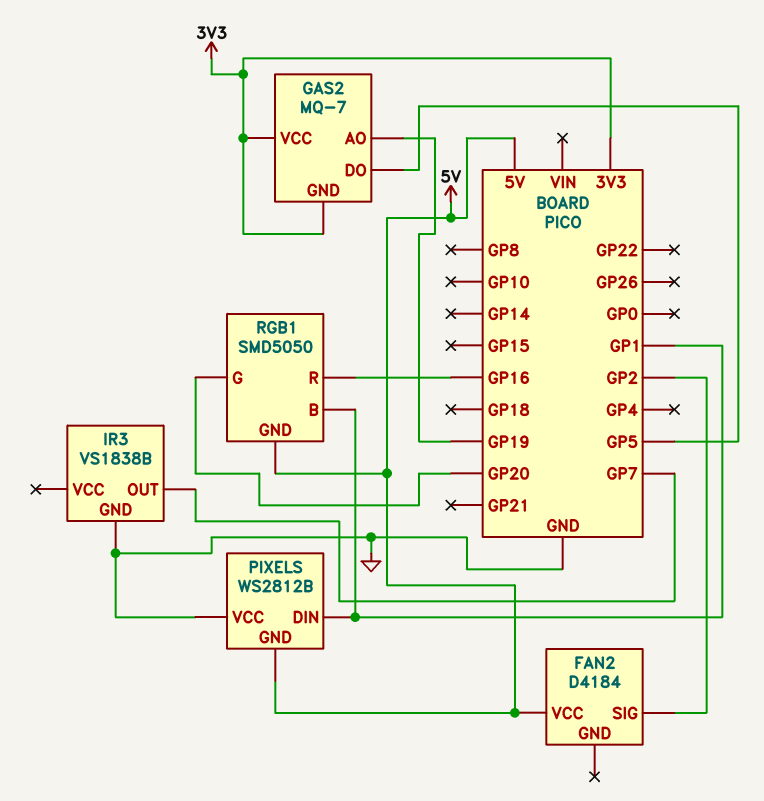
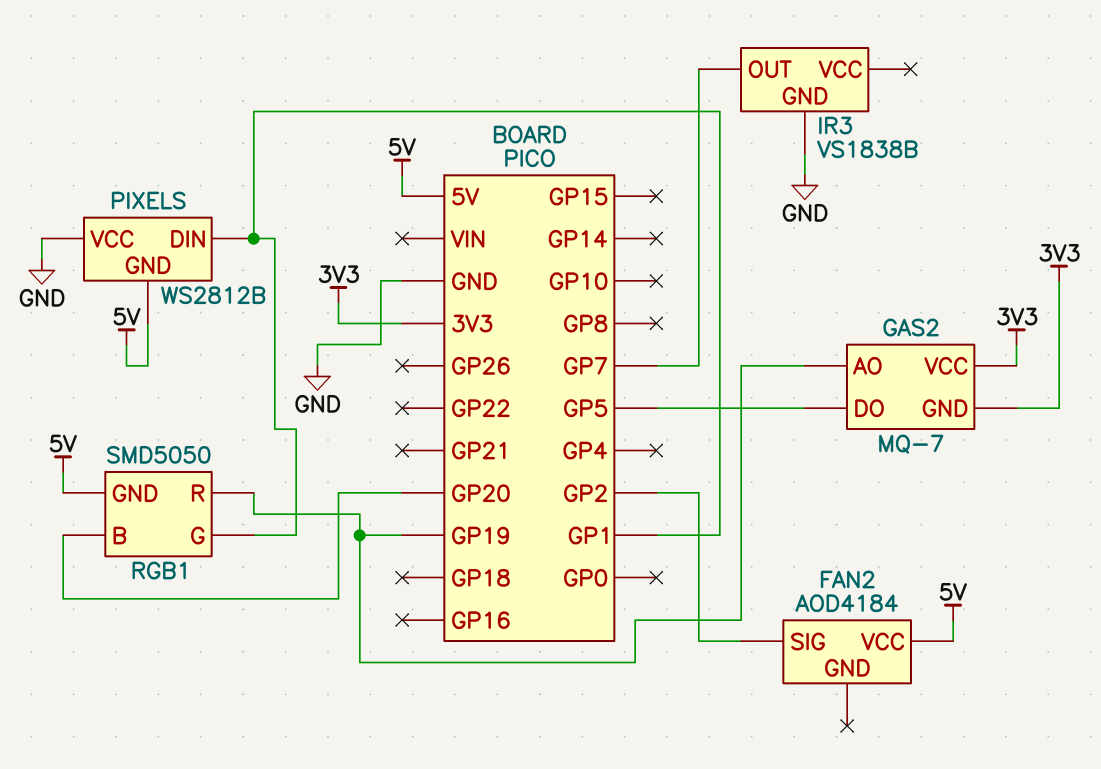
FAN2: D4184 -> AOD4184
RGB1 pin B: GP1 -> GP20
RGB1 pin G: GP20 -> GP1
RGB1 pin R: GP16 -> GP19

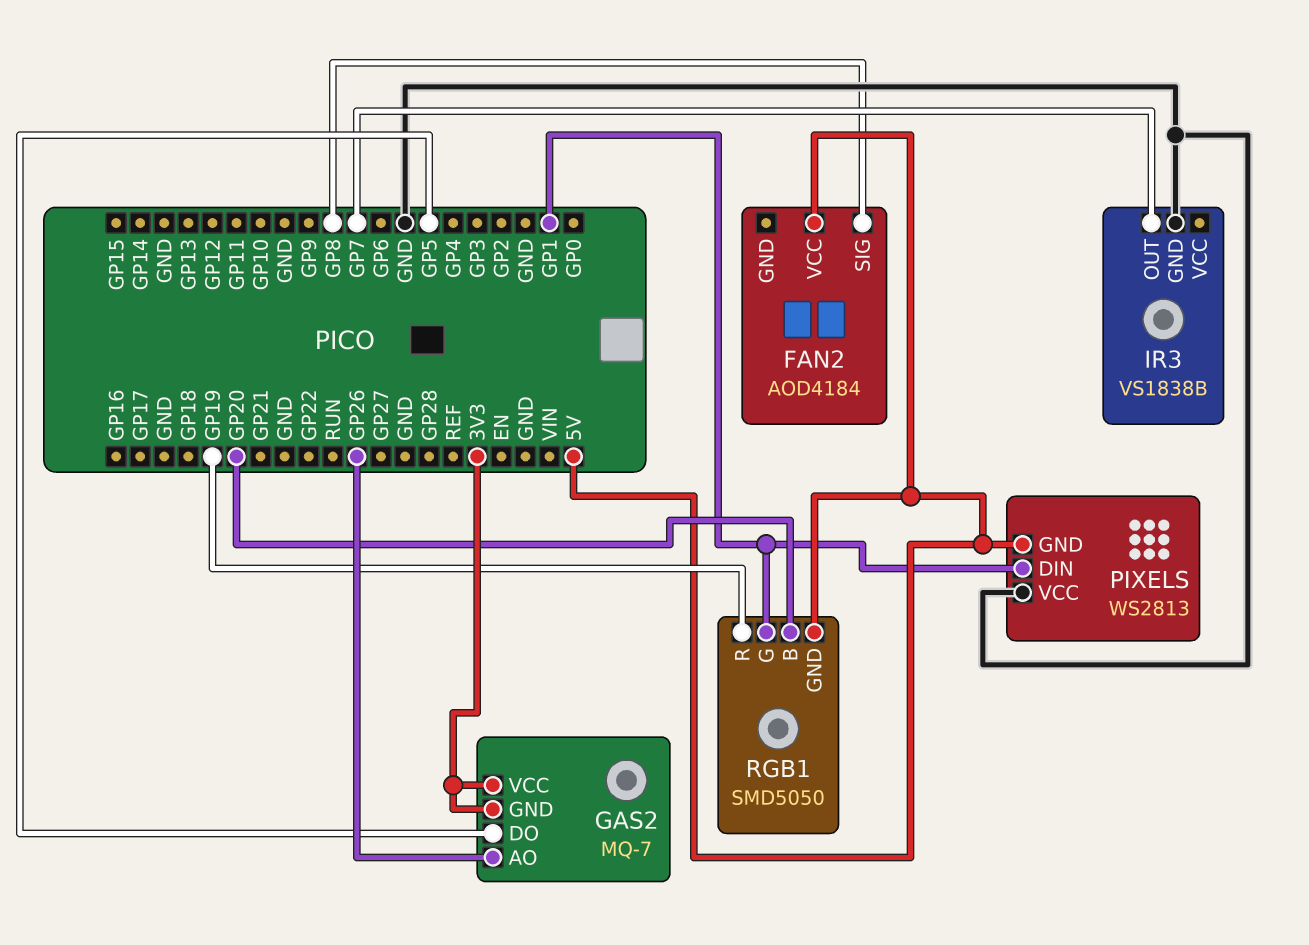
FAN2 pin SIG: GP2 -> GP8
GAS2 pin AO: GP19 -> GP26
PIXELS: WS2812B -> WS2813

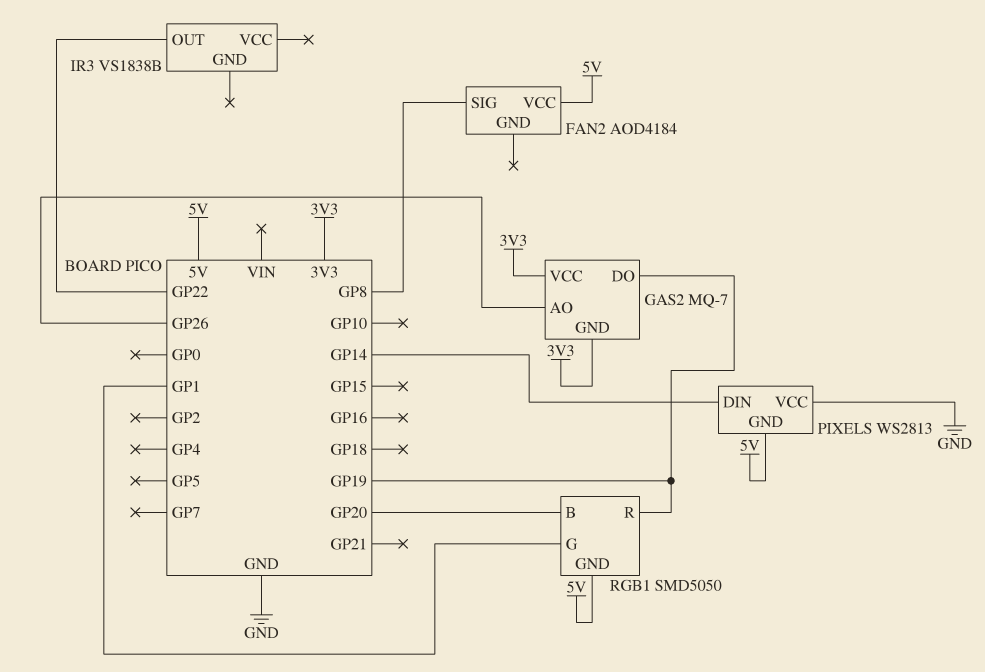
GAS2 pin DO: GP5 -> GP19
IR3 pin GND: GND -> none
IR3 pin OUT: GP7 -> GP22
PIXELS pin DIN: GP1 -> GP14

